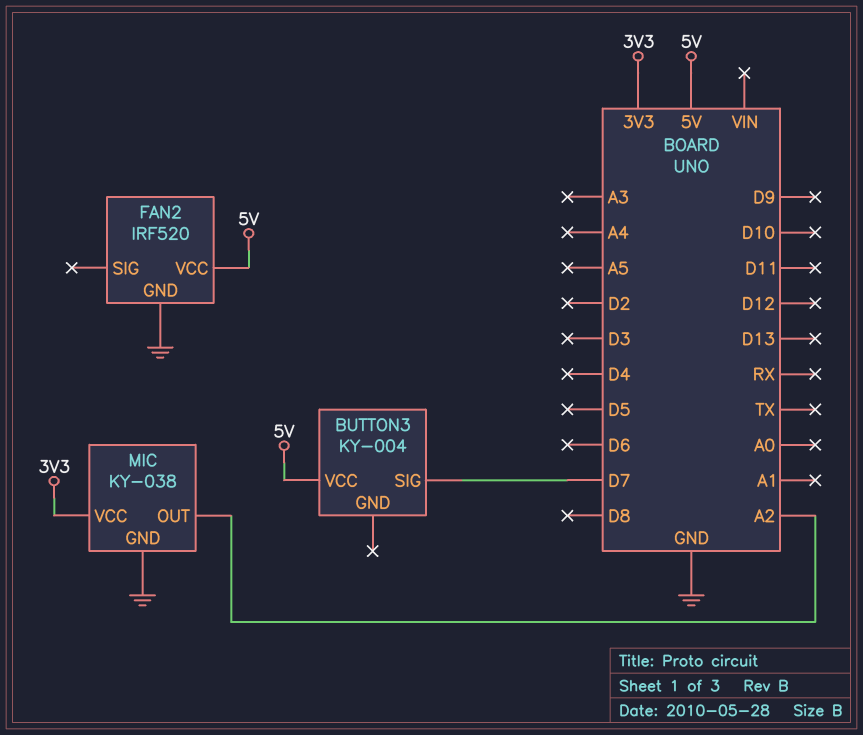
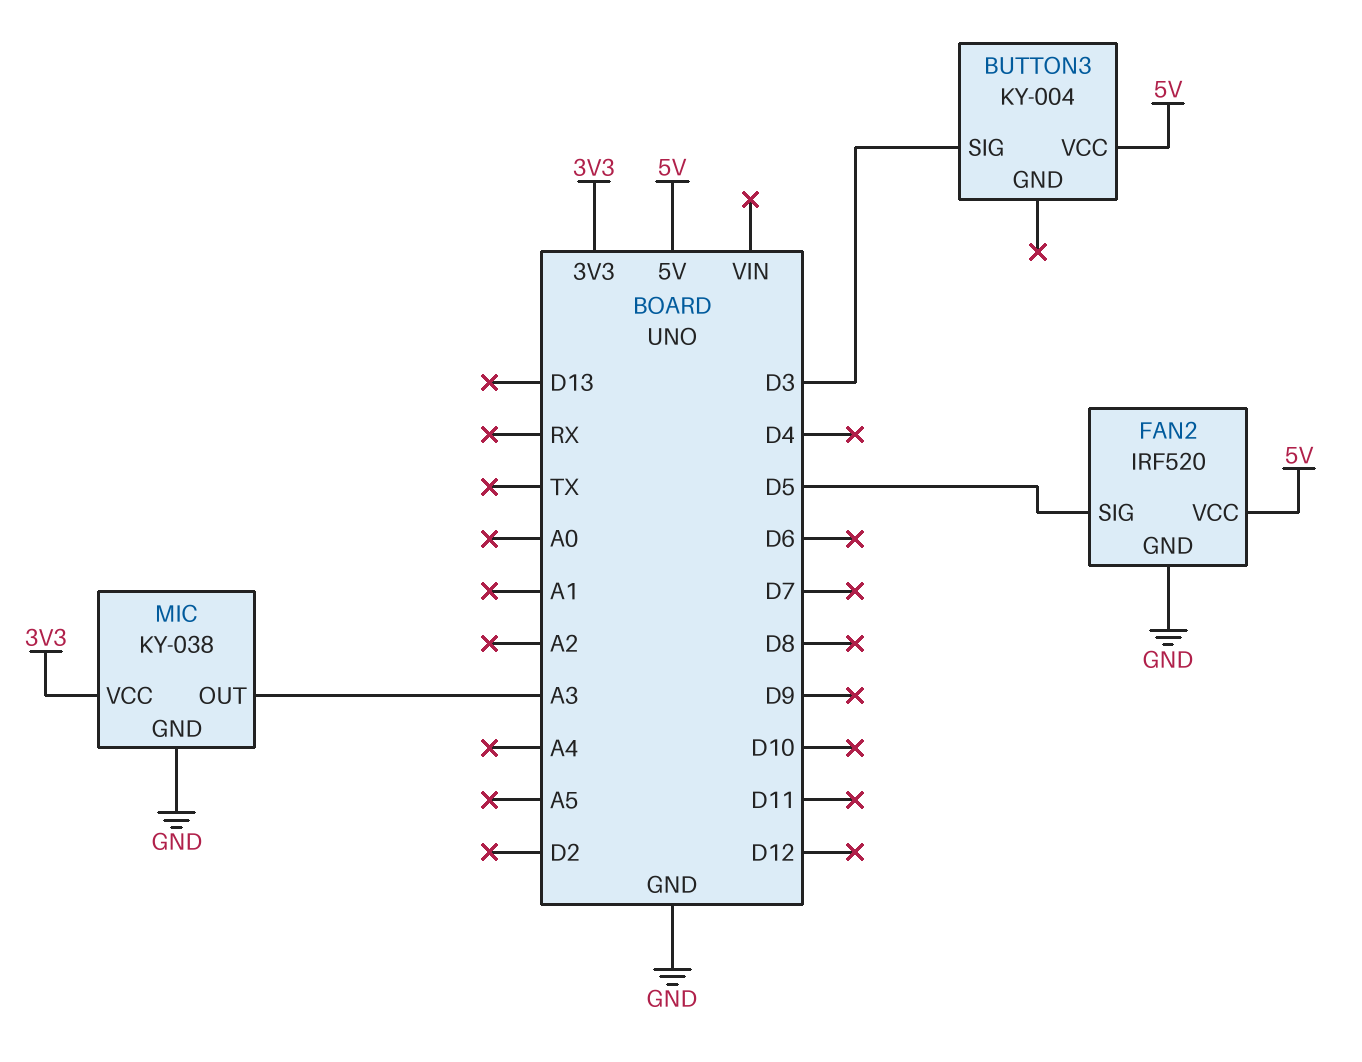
BUTTON3 pin SIG: D7 -> D3
FAN2 pin SIG: none -> D5
MIC pin OUT: A2 -> A3

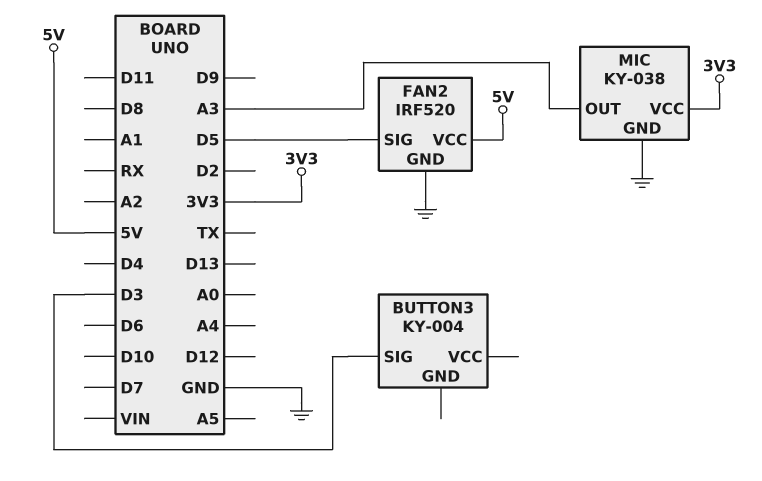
BUTTON3 pin VCC: 5V -> none

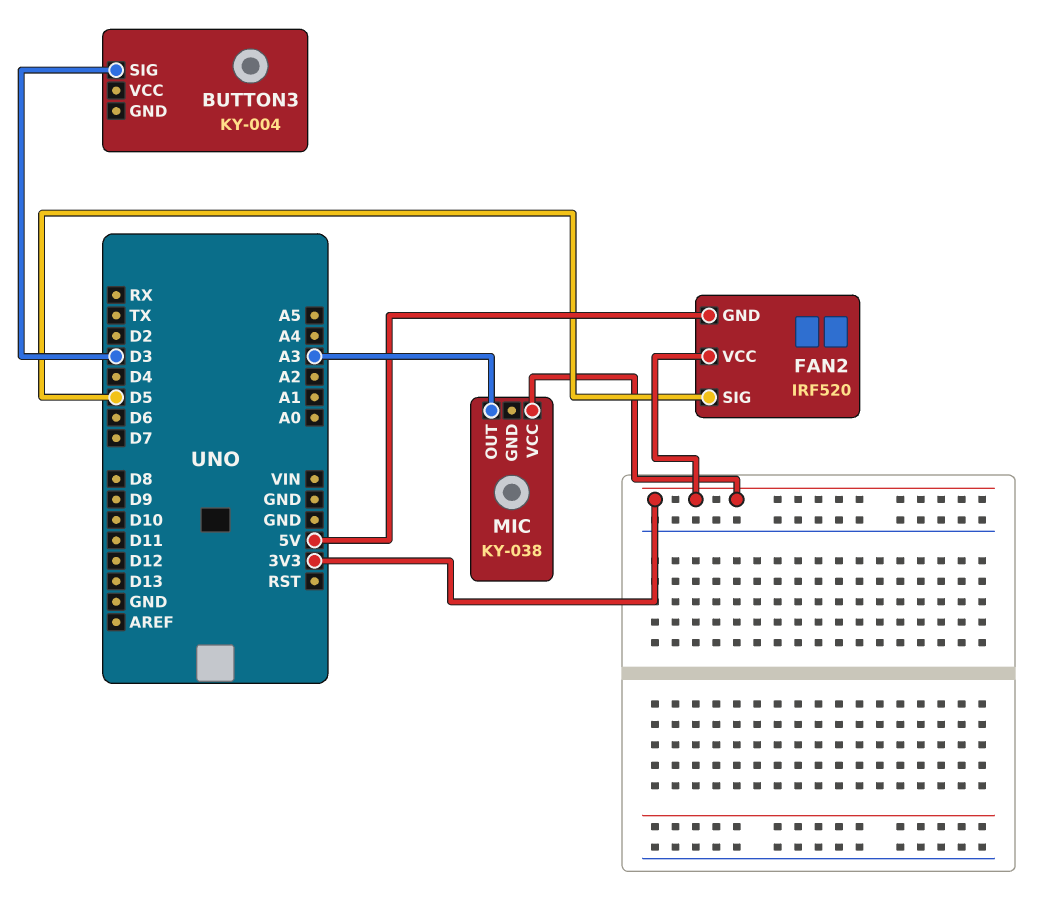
FAN2 pin GND: GND -> 5V
FAN2 pin VCC: 5V -> 3V3
MIC pin GND: GND -> none

